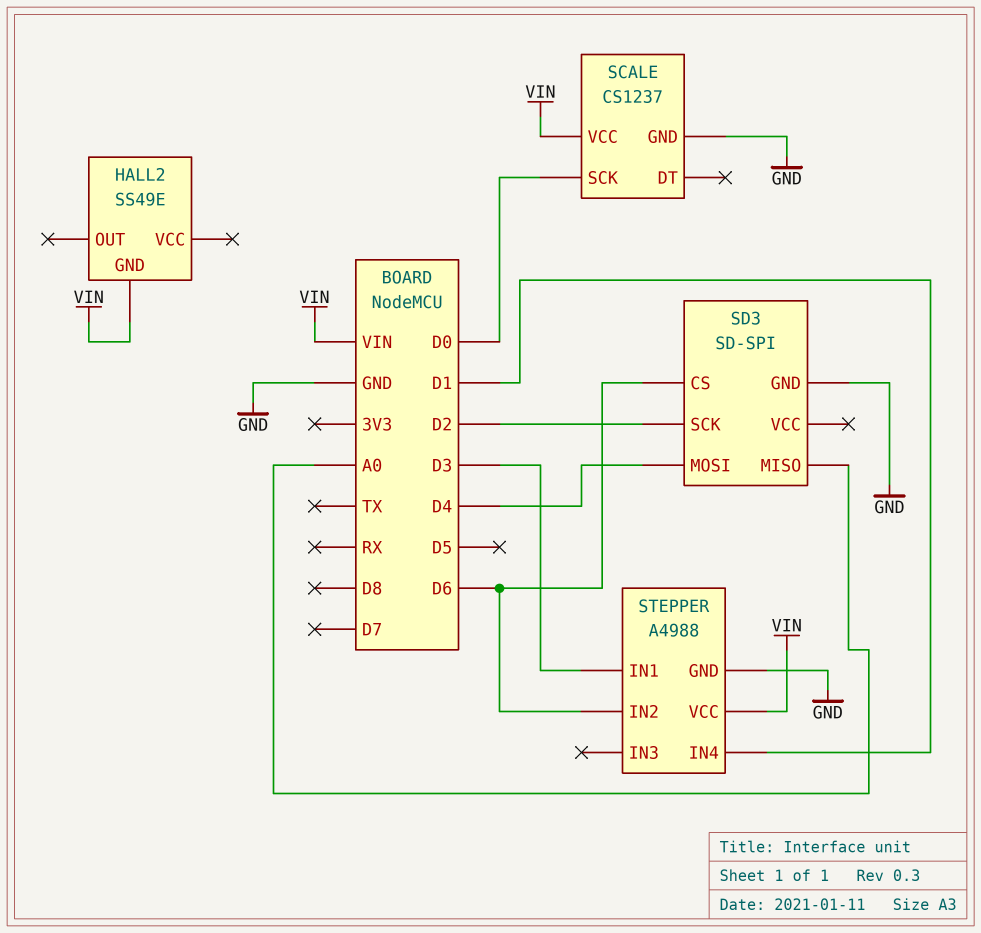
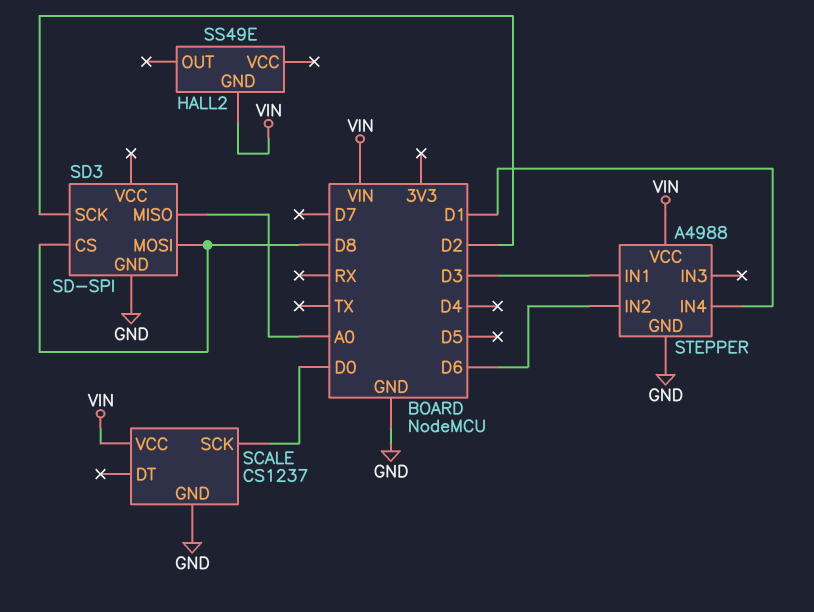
SD3 pin CS: D6 -> D8
SD3 pin MOSI: D4 -> D8

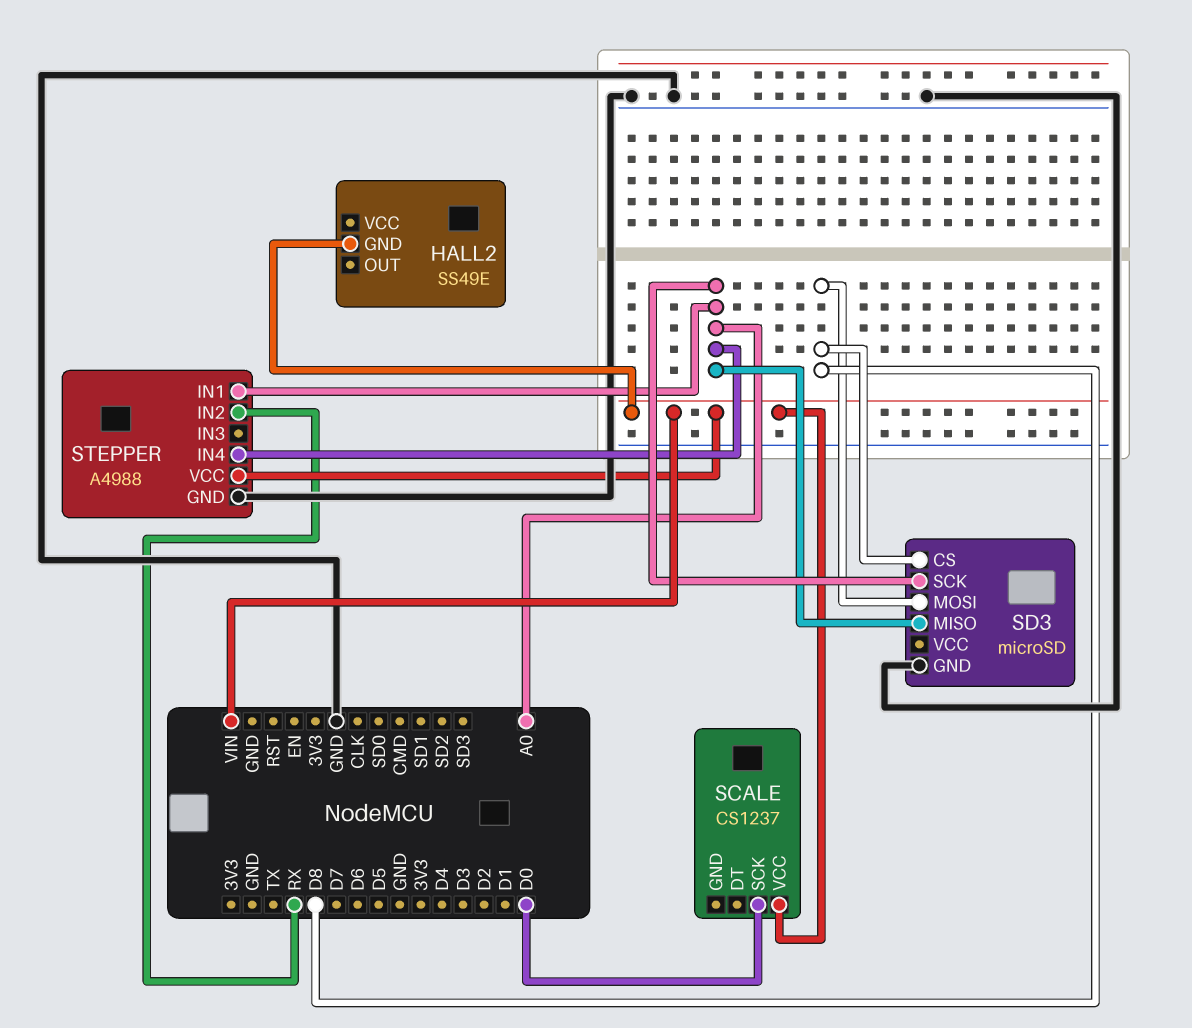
SCALE pin GND: GND -> none
SD3: SD-SPI -> microSD
SD3 pin SCK: D2 -> A0
STEPPER pin IN1: D3 -> A0
STEPPER pin IN2: D6 -> RX
STEPPER pin IN4: D1 -> A0

